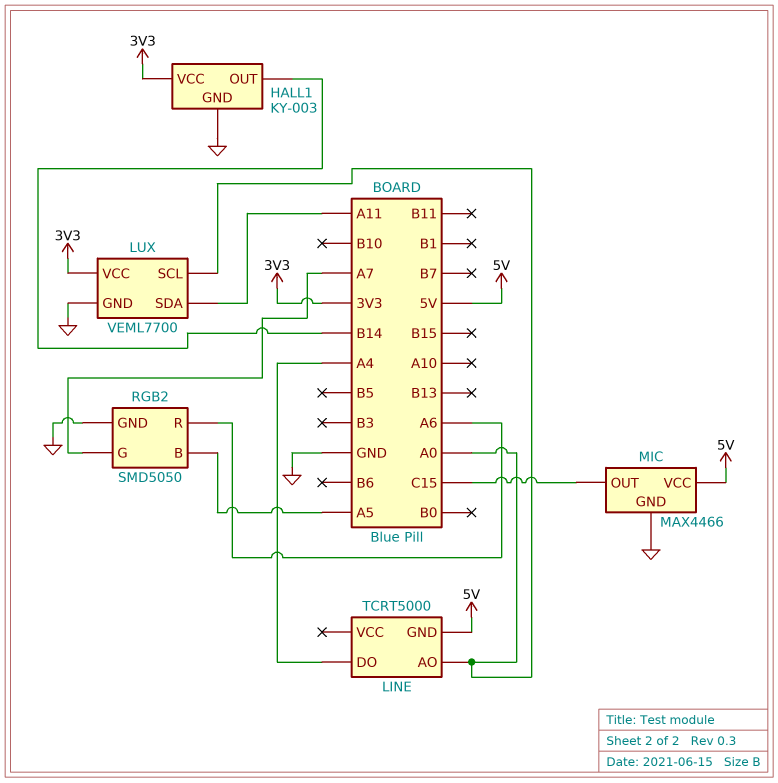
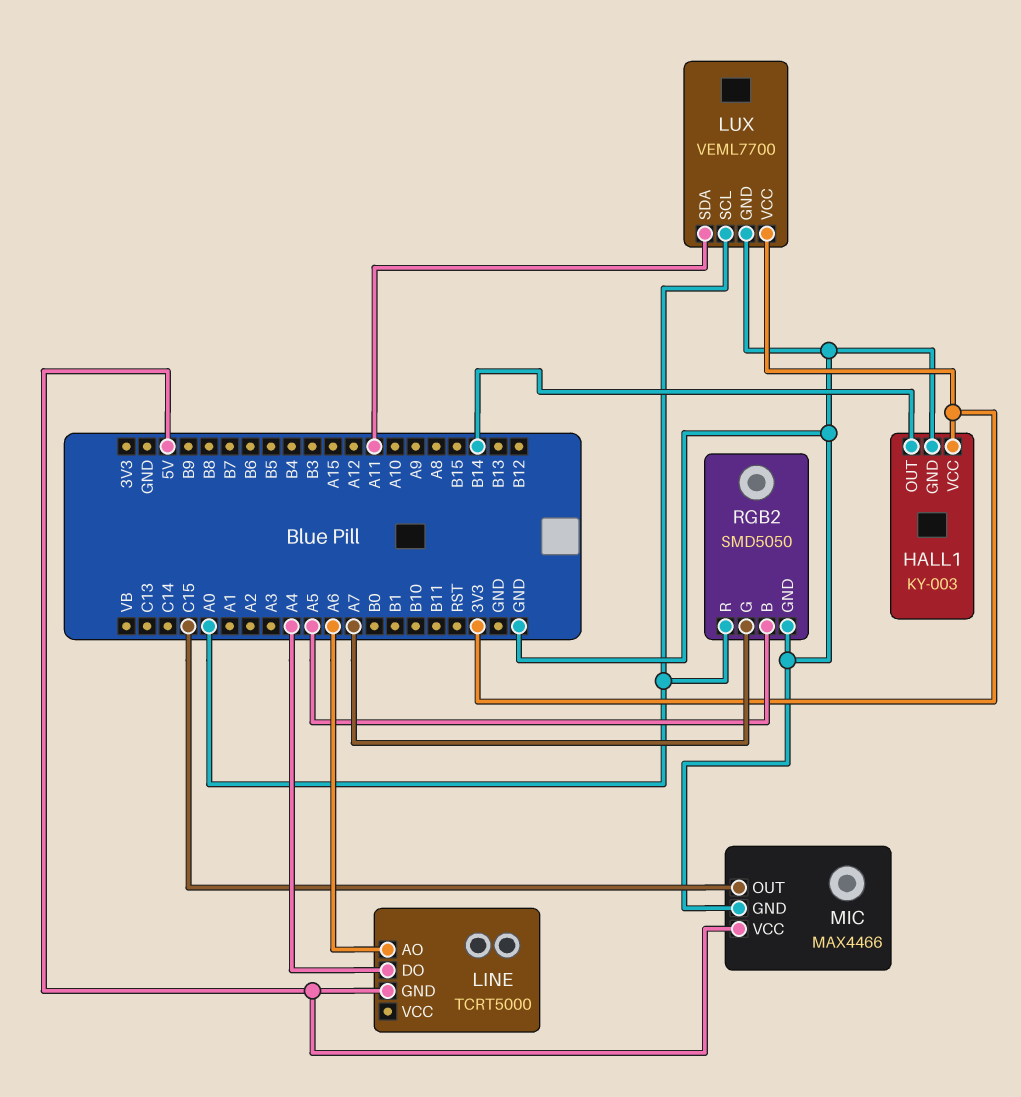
LINE pin AO: A0 -> A6
RGB2 pin R: A6 -> A0

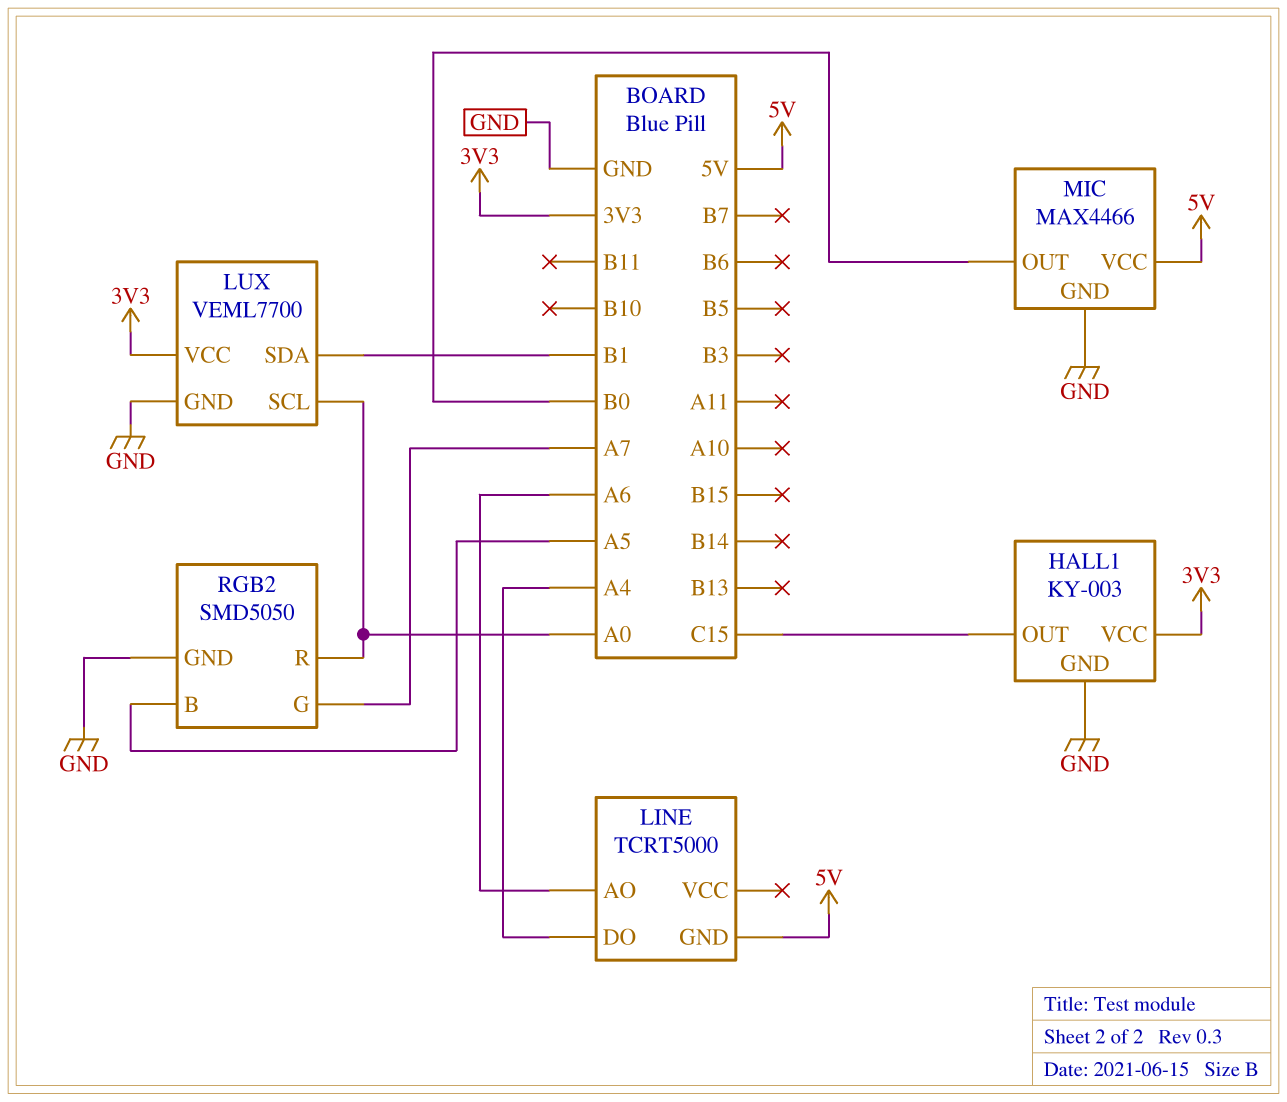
HALL1 pin OUT: B14 -> C15
LUX pin SDA: A11 -> B1
MIC pin OUT: C15 -> B0

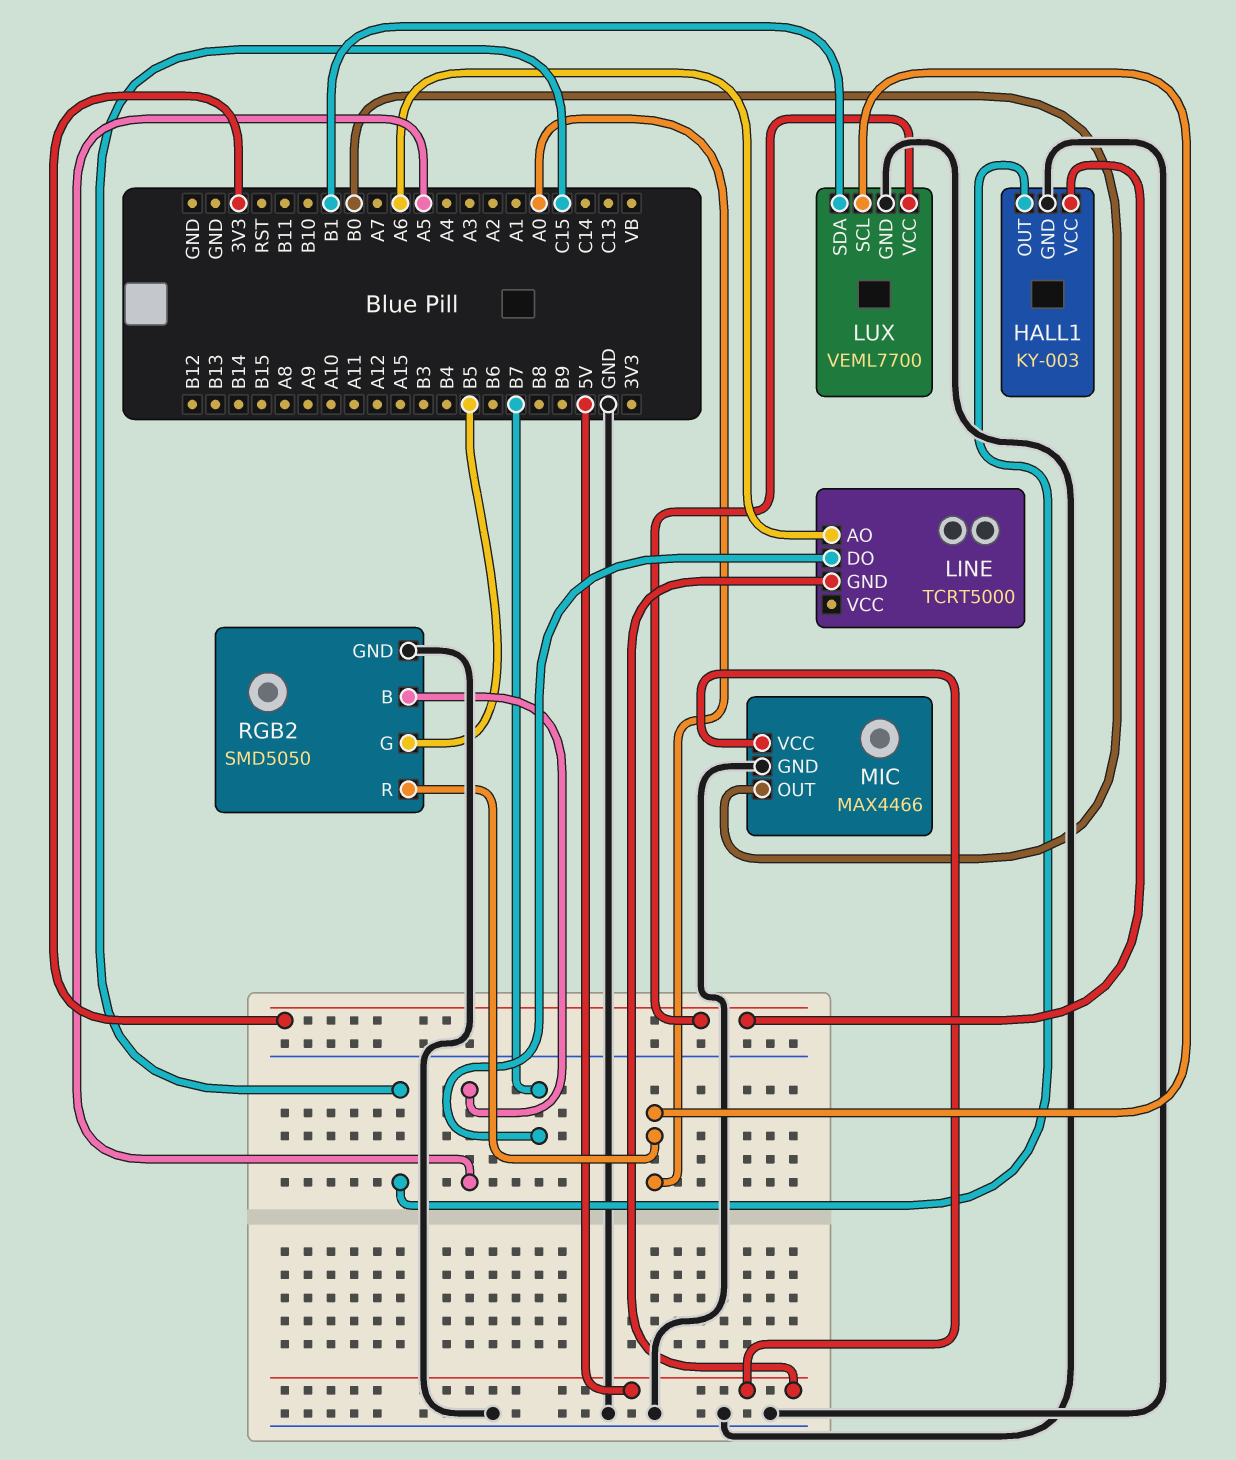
LINE pin DO: A4 -> B7
RGB2 pin G: A7 -> B5

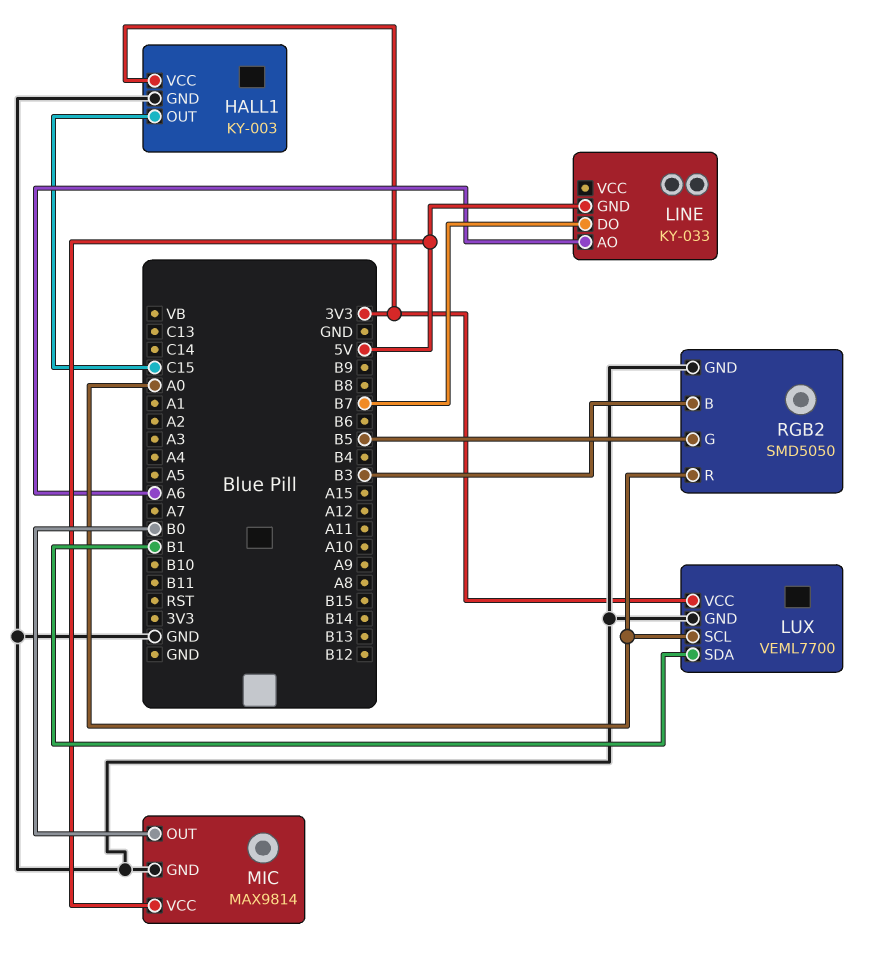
LINE: TCRT5000 -> KY-033
MIC: MAX4466 -> MAX9814
RGB2 pin B: A5 -> B3

